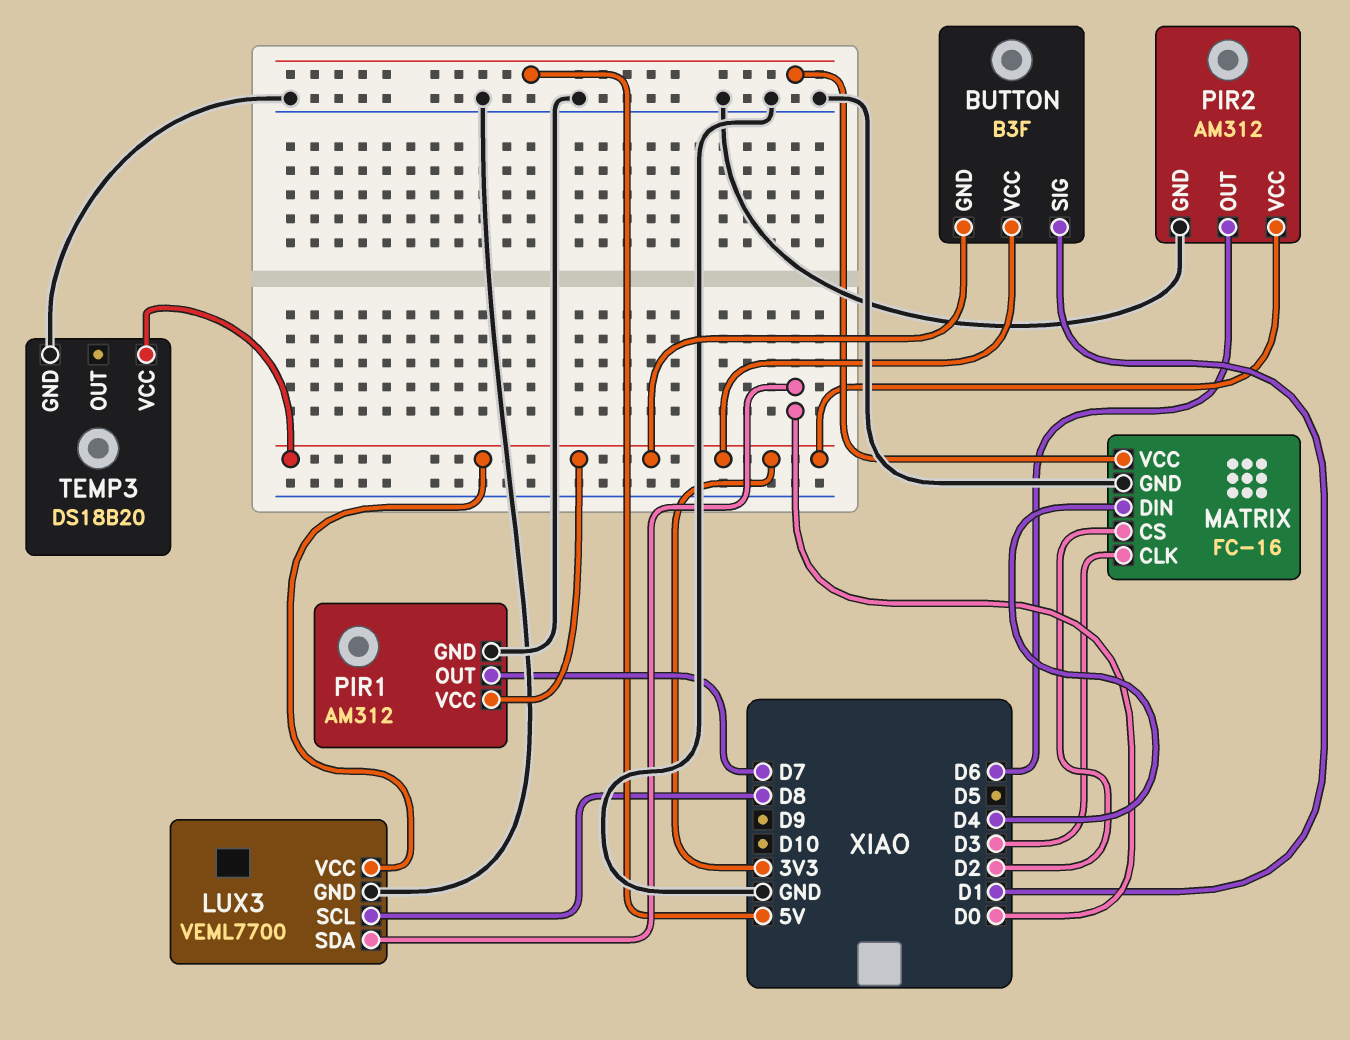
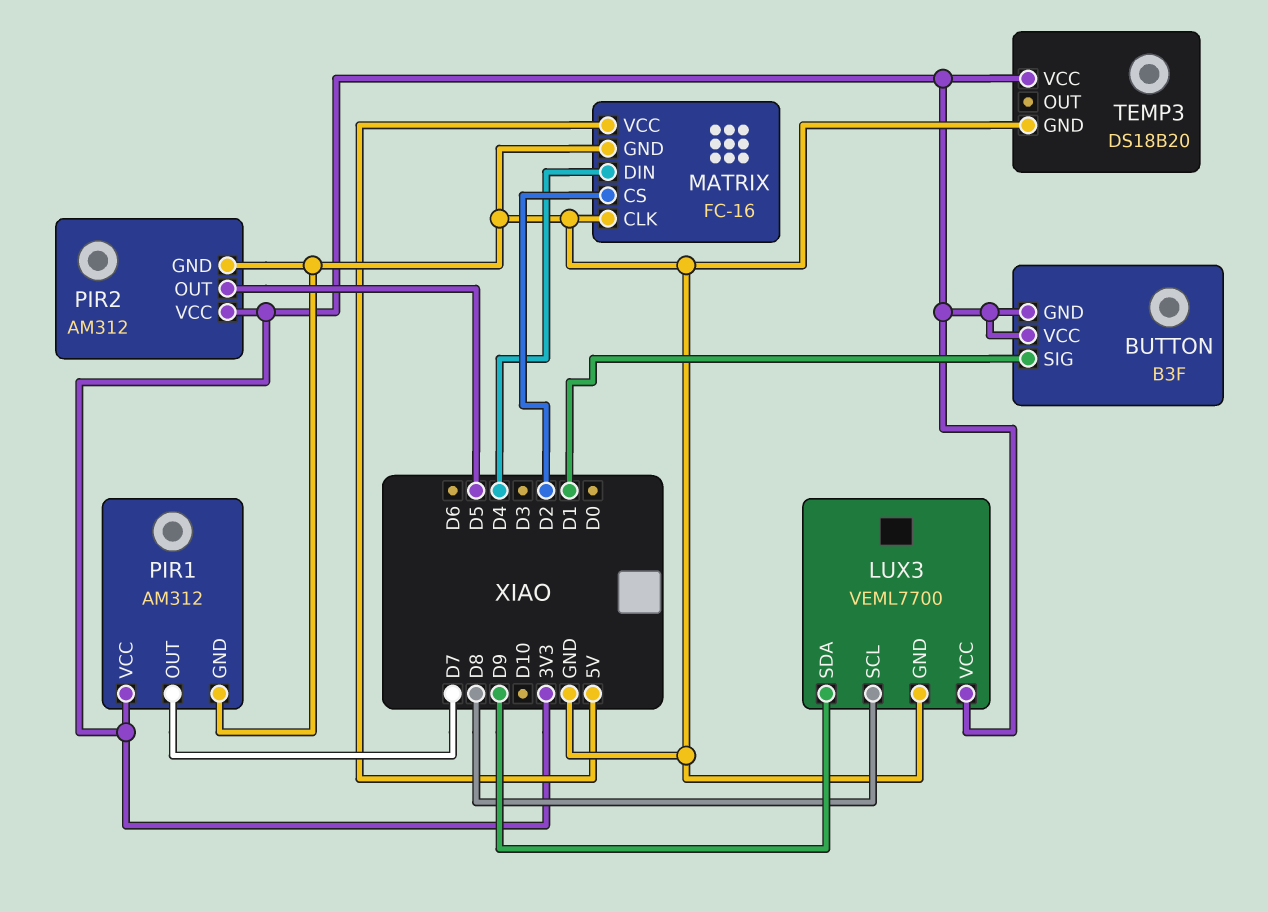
LUX3 pin SDA: D0 -> D9
MATRIX pin CLK: D3 -> GND
PIR2 pin OUT: D6 -> D5

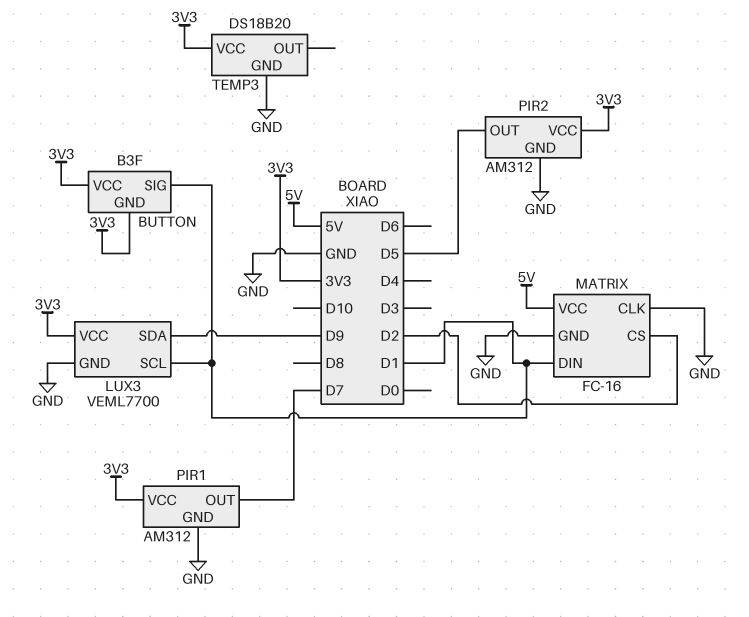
LUX3 pin SCL: D8 -> D1
MATRIX pin DIN: D4 -> D1

